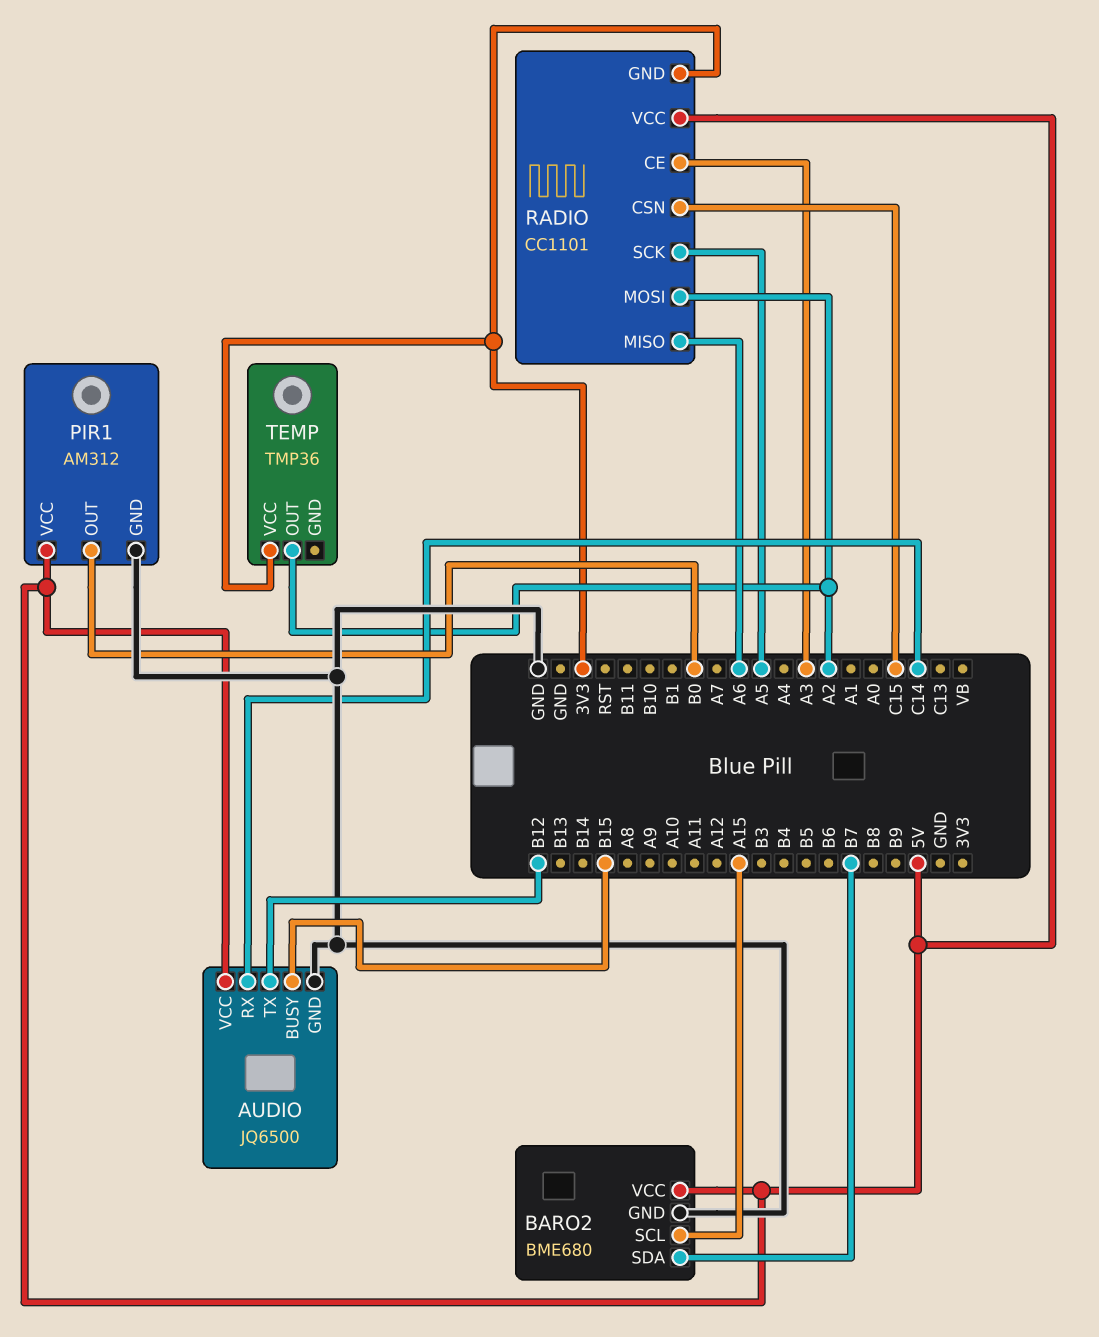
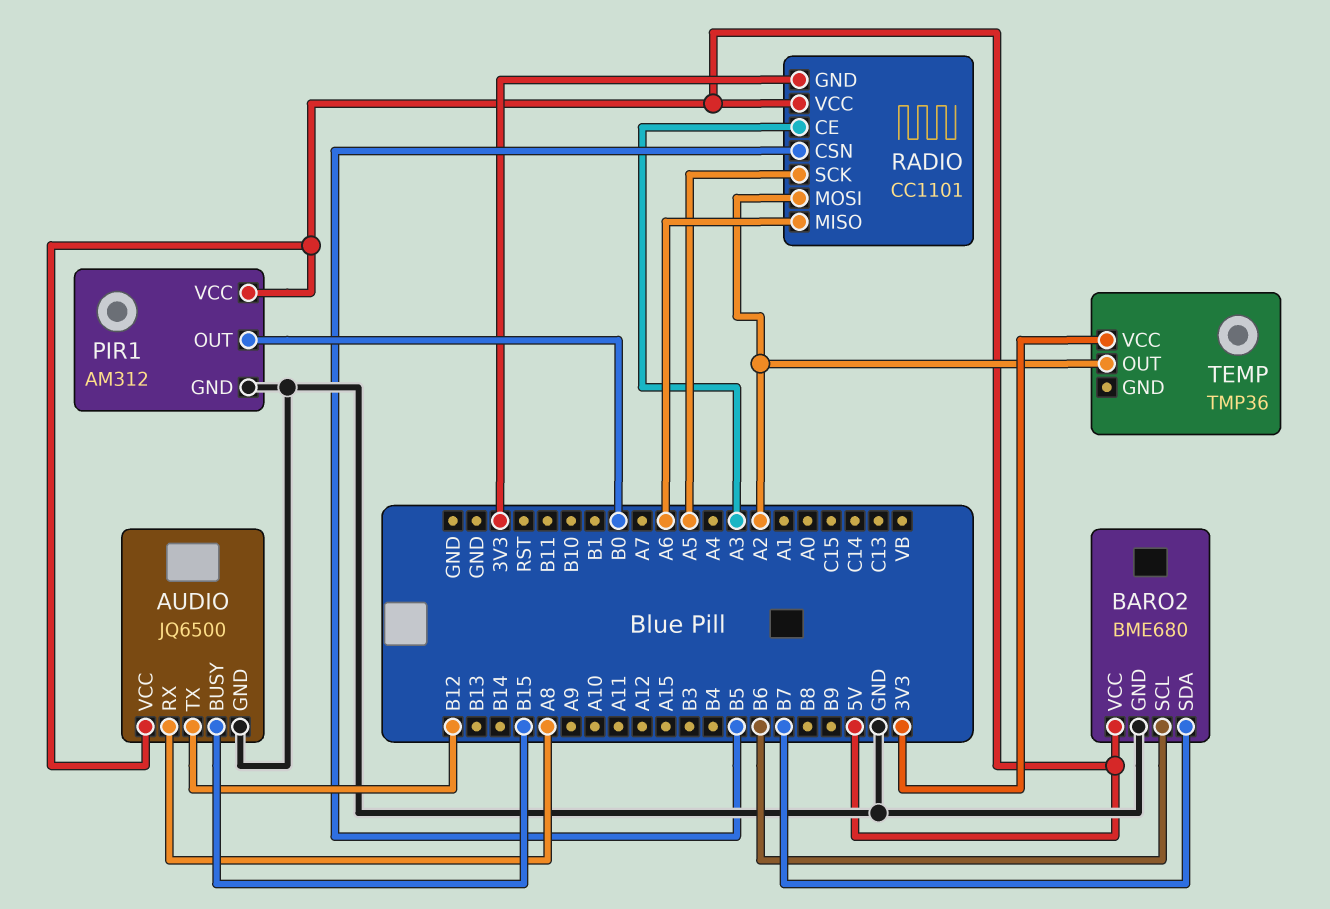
AUDIO pin RX: C14 -> A8
BARO2 pin SCL: A15 -> B6
RADIO pin CSN: C15 -> B5

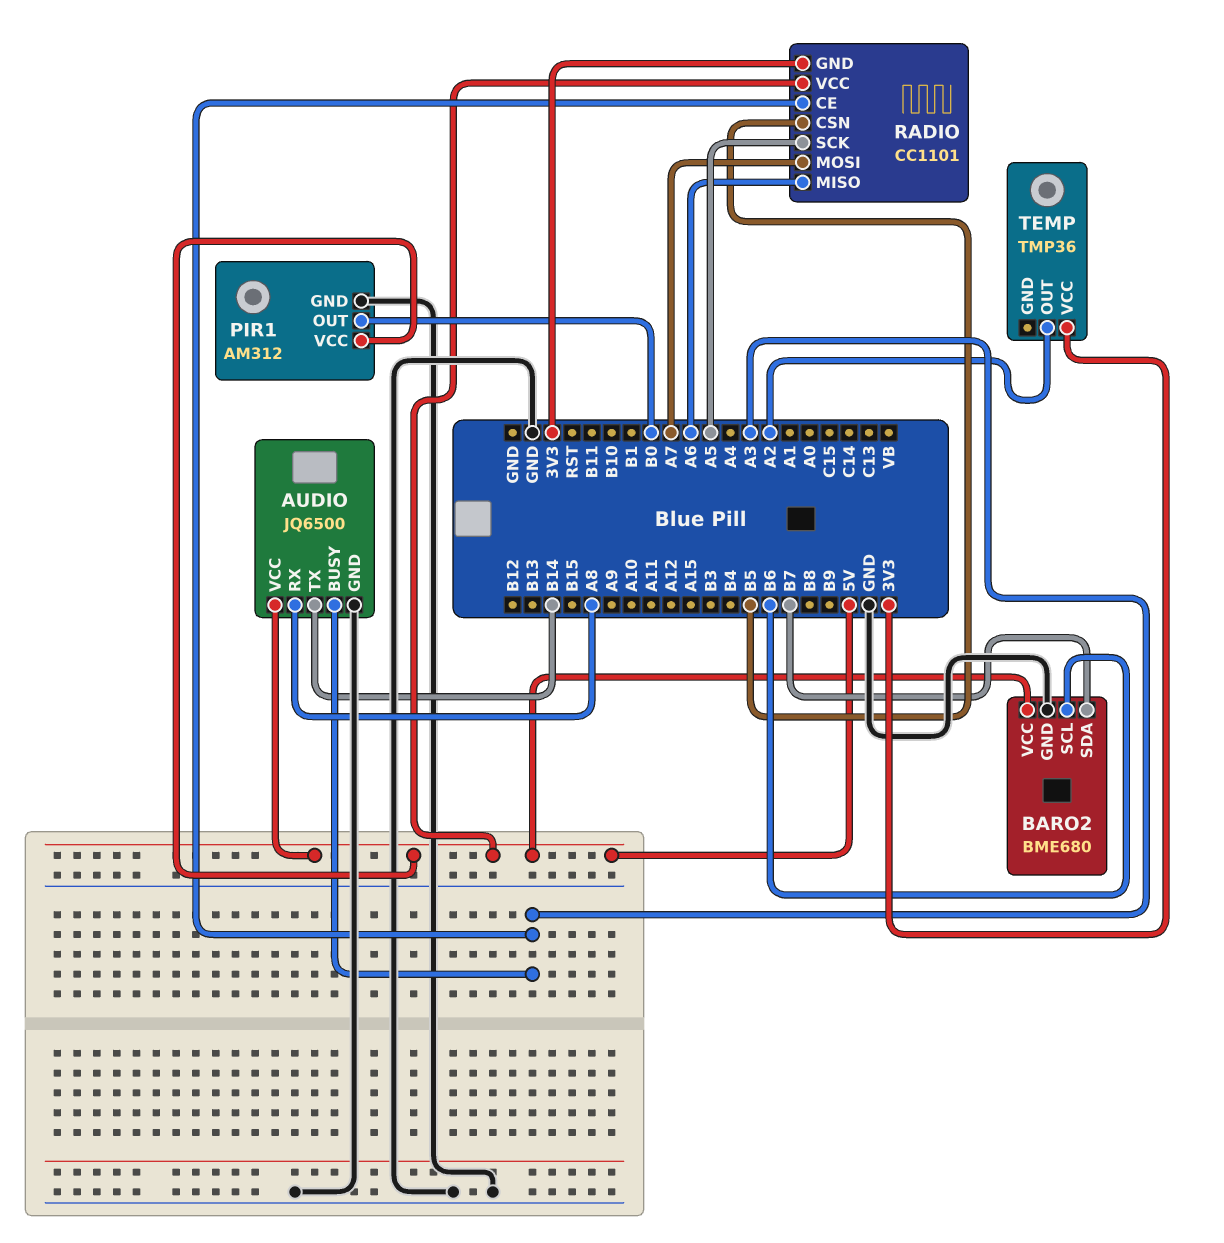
AUDIO pin BUSY: B15 -> A3
AUDIO pin TX: B12 -> B14
RADIO pin MOSI: A2 -> A7

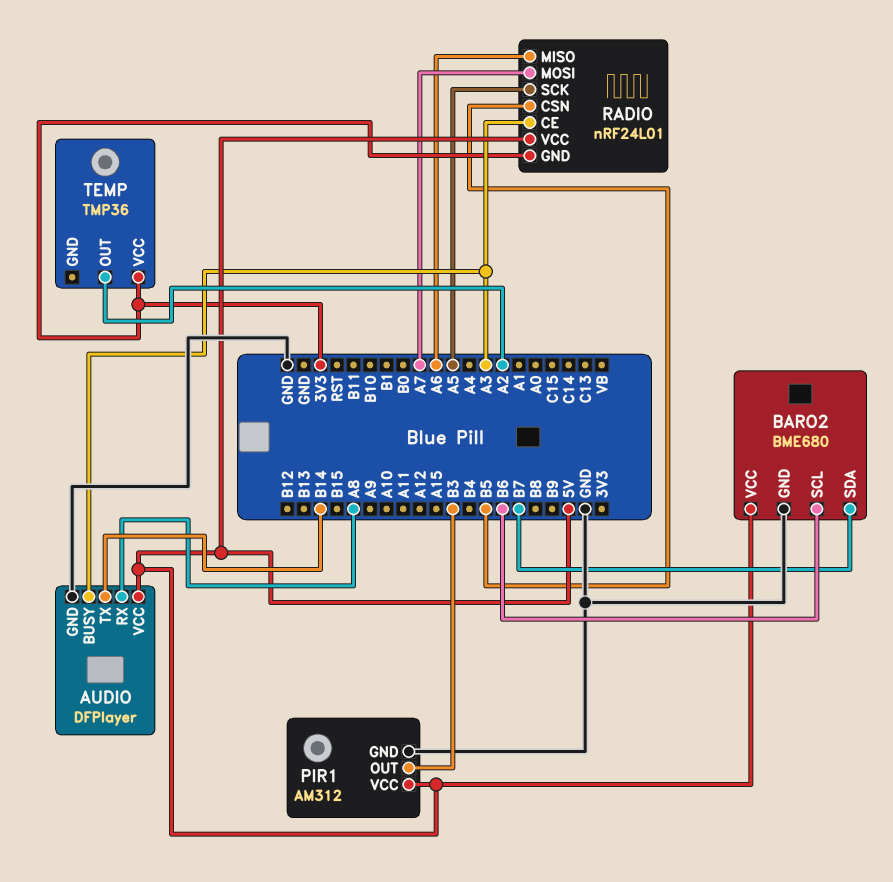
AUDIO: JQ6500 -> DFPlayer
PIR1 pin OUT: B0 -> B3
RADIO: CC1101 -> nRF24L01

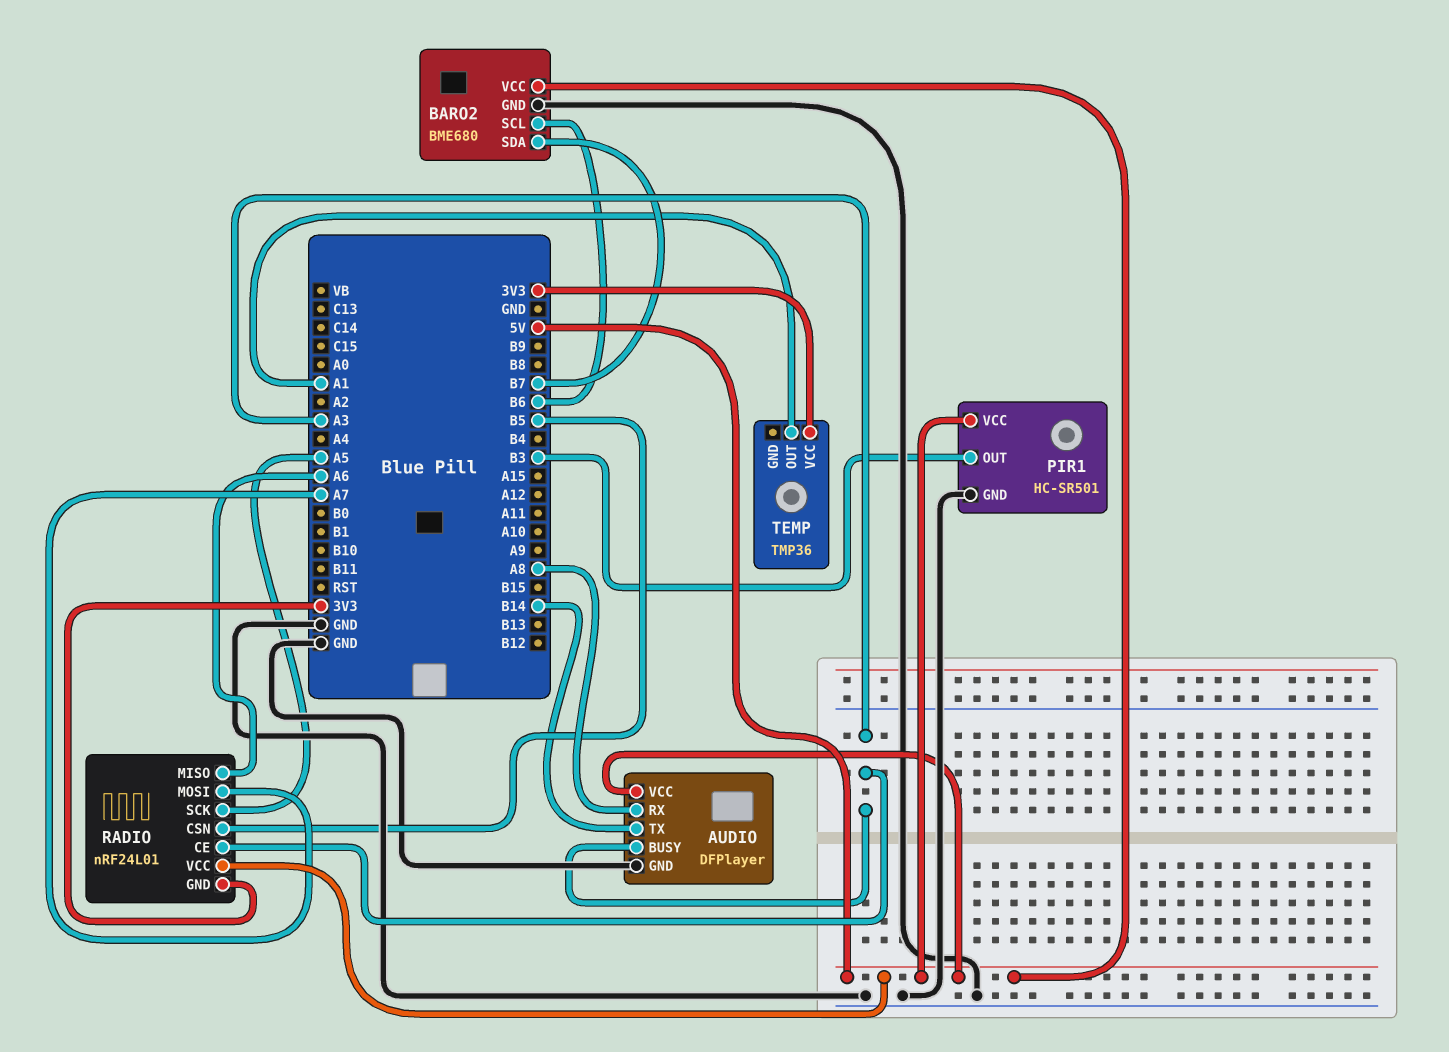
PIR1: AM312 -> HC-SR501
TEMP pin OUT: A2 -> A1

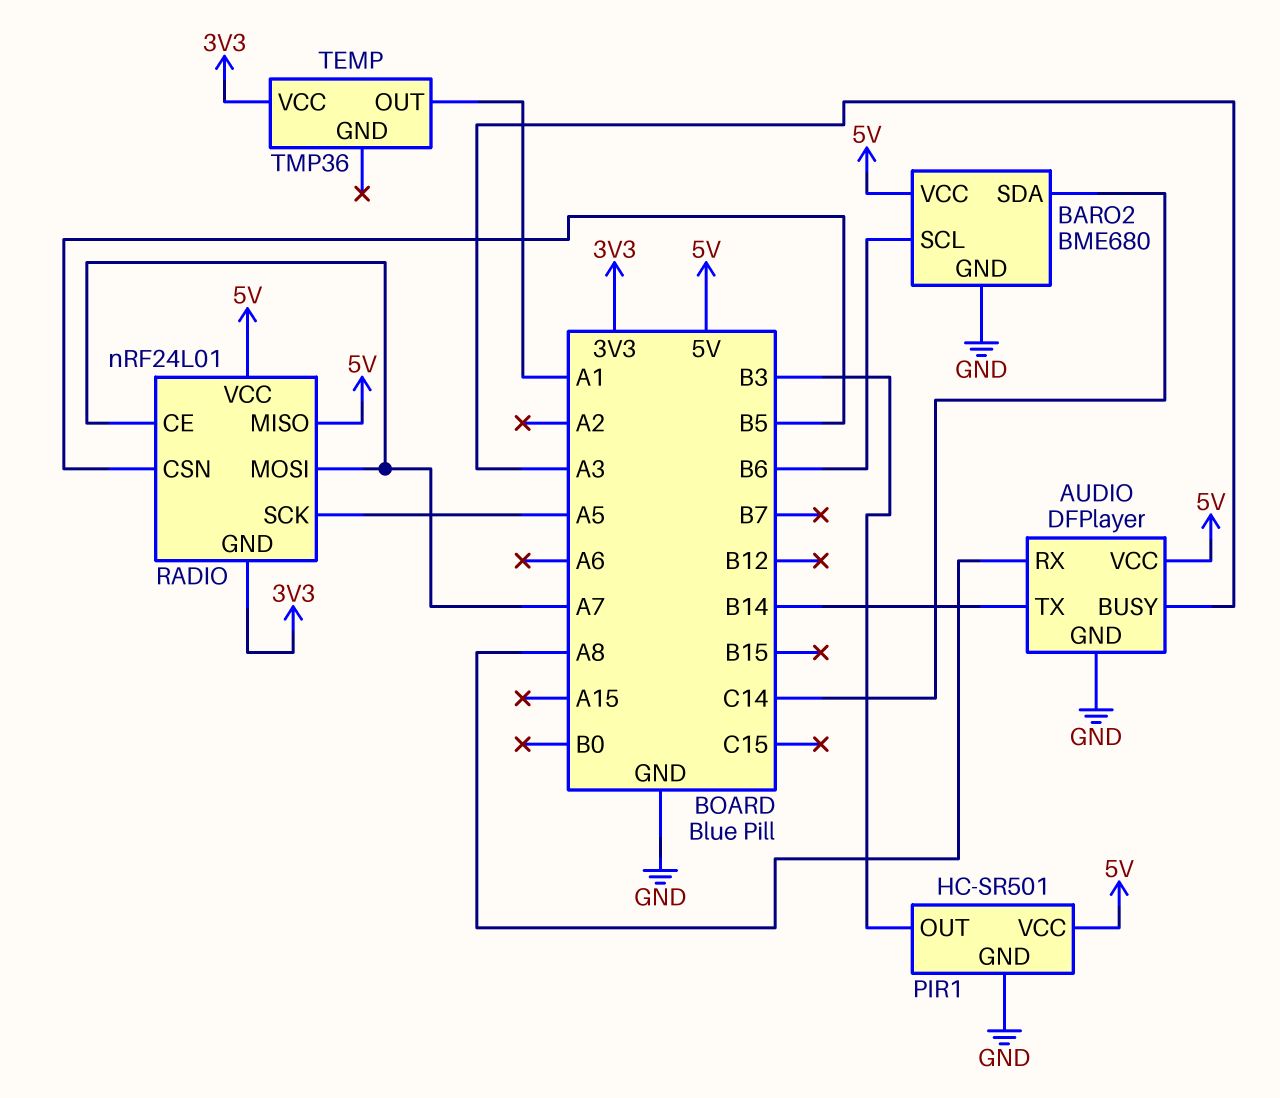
BARO2 pin SDA: B7 -> C14
RADIO pin CE: A3 -> A7
RADIO pin MISO: A6 -> 5V

